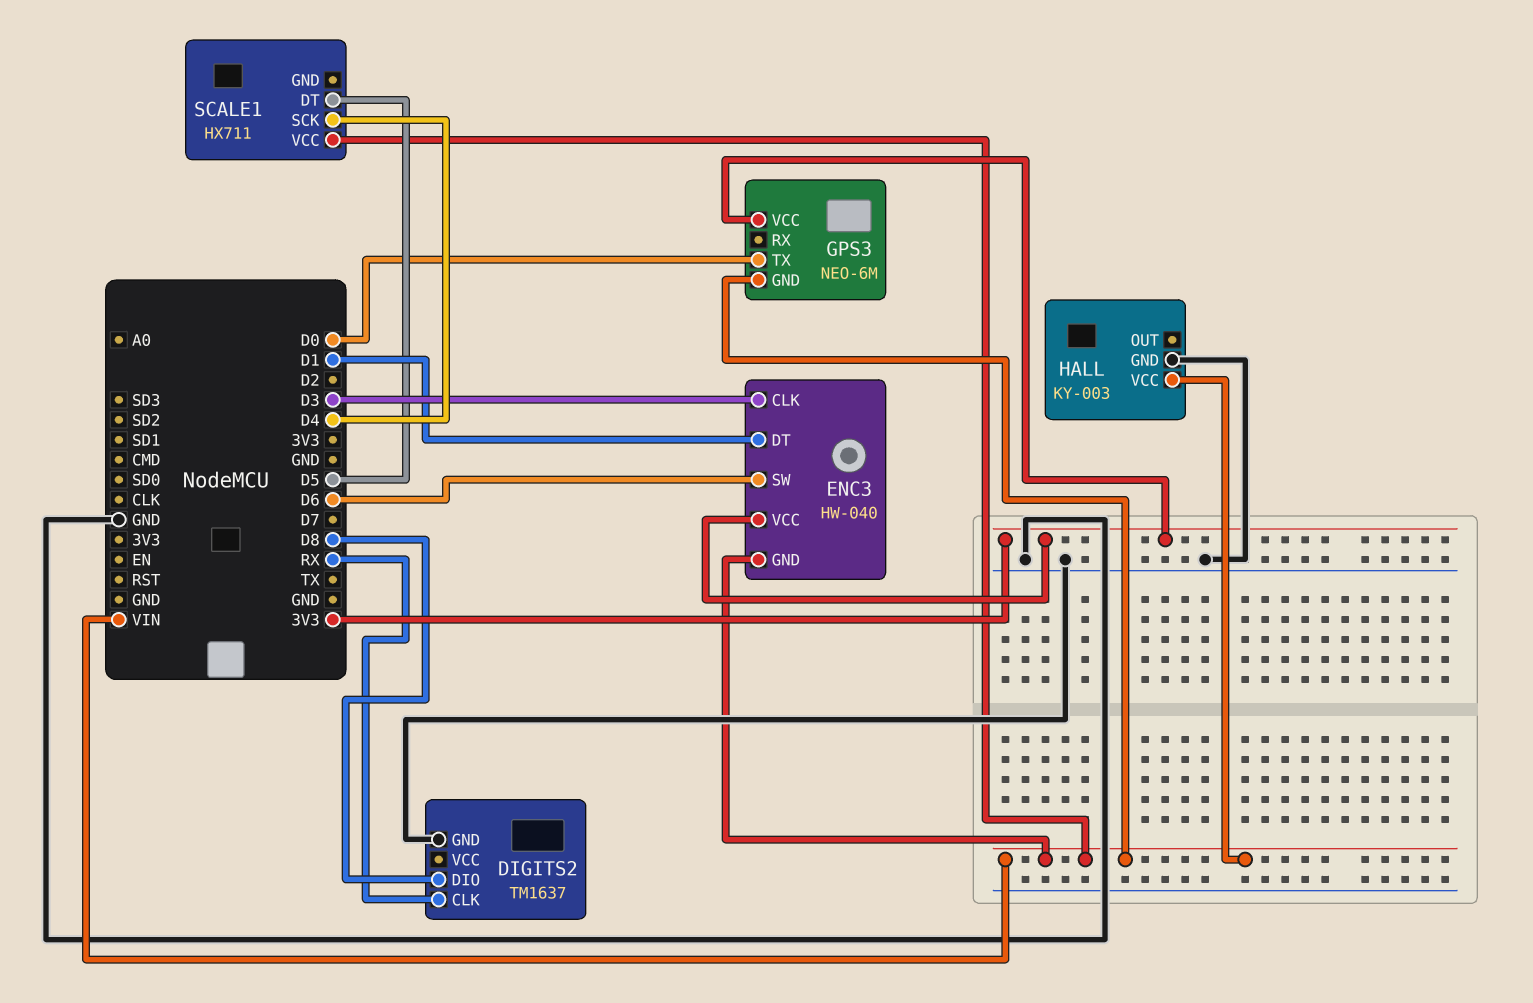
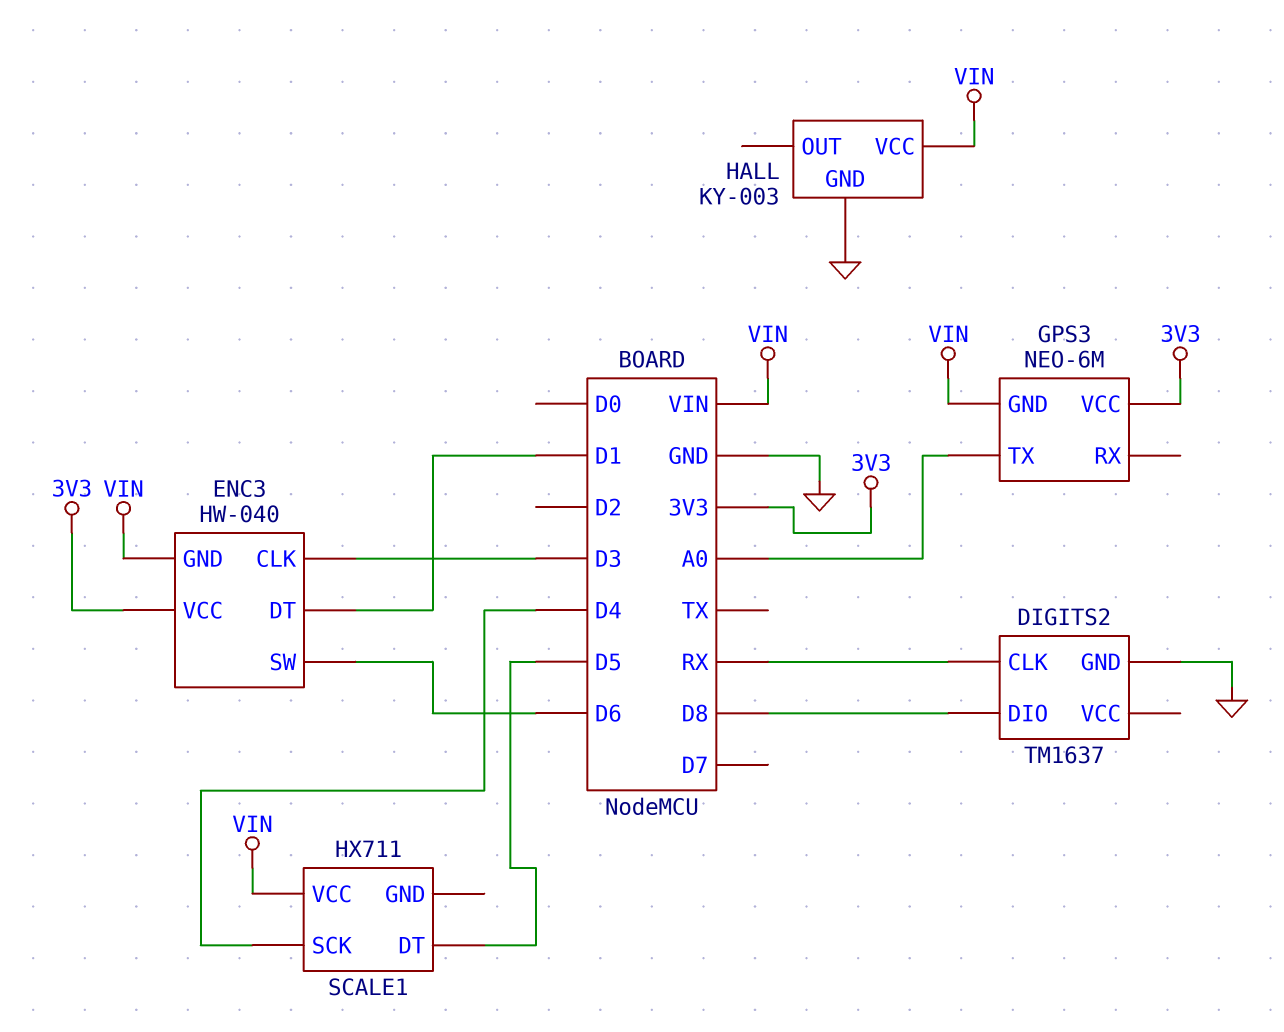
GPS3 pin TX: D0 -> A0

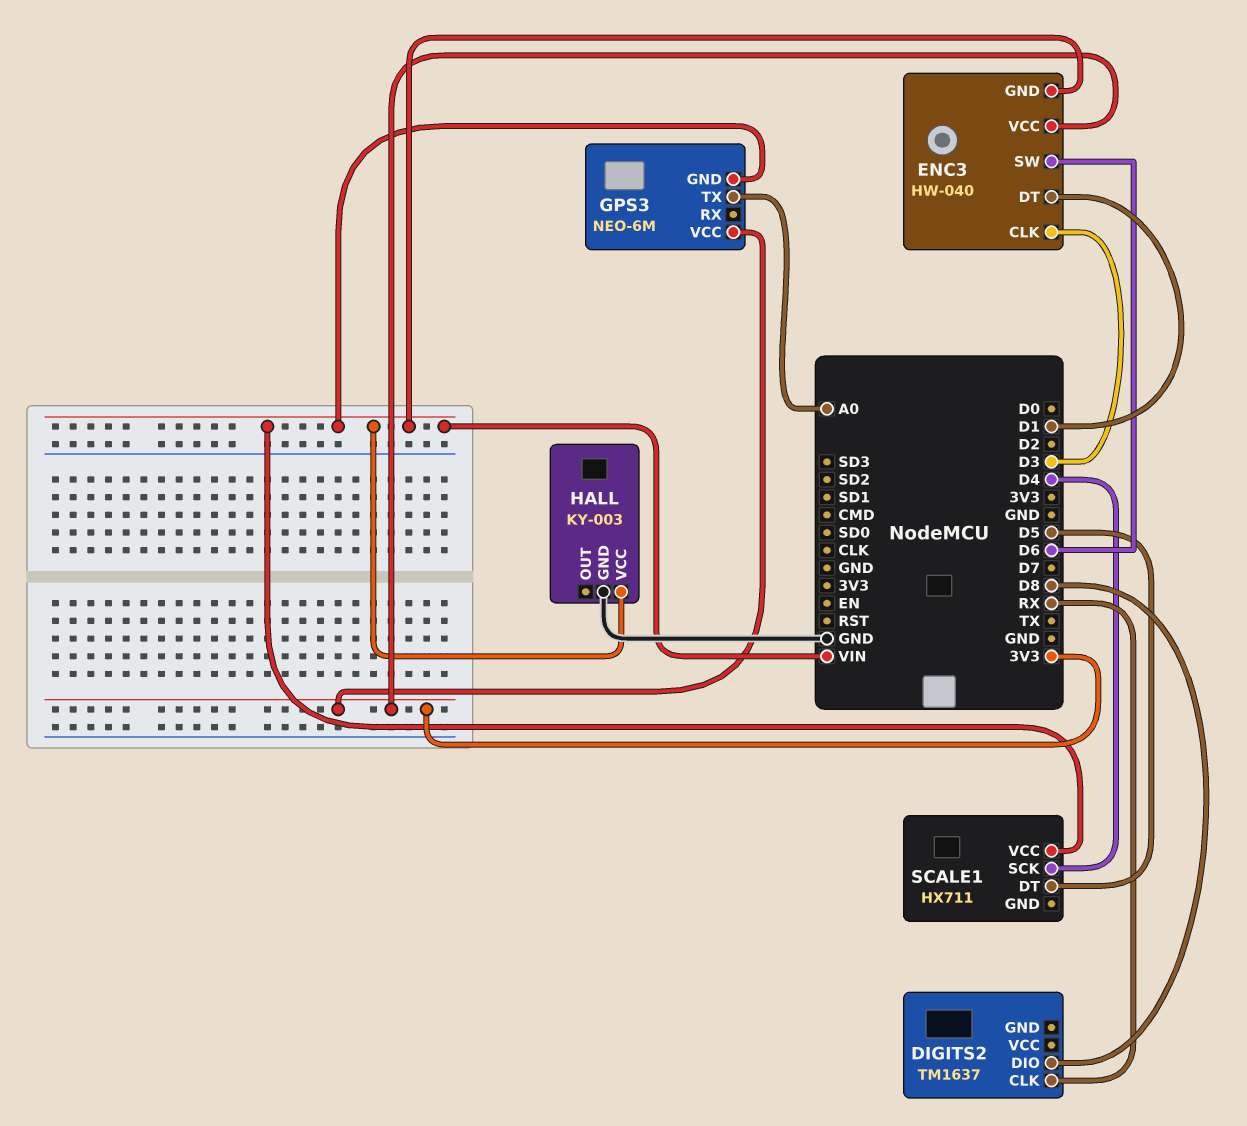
DIGITS2 pin GND: GND -> none

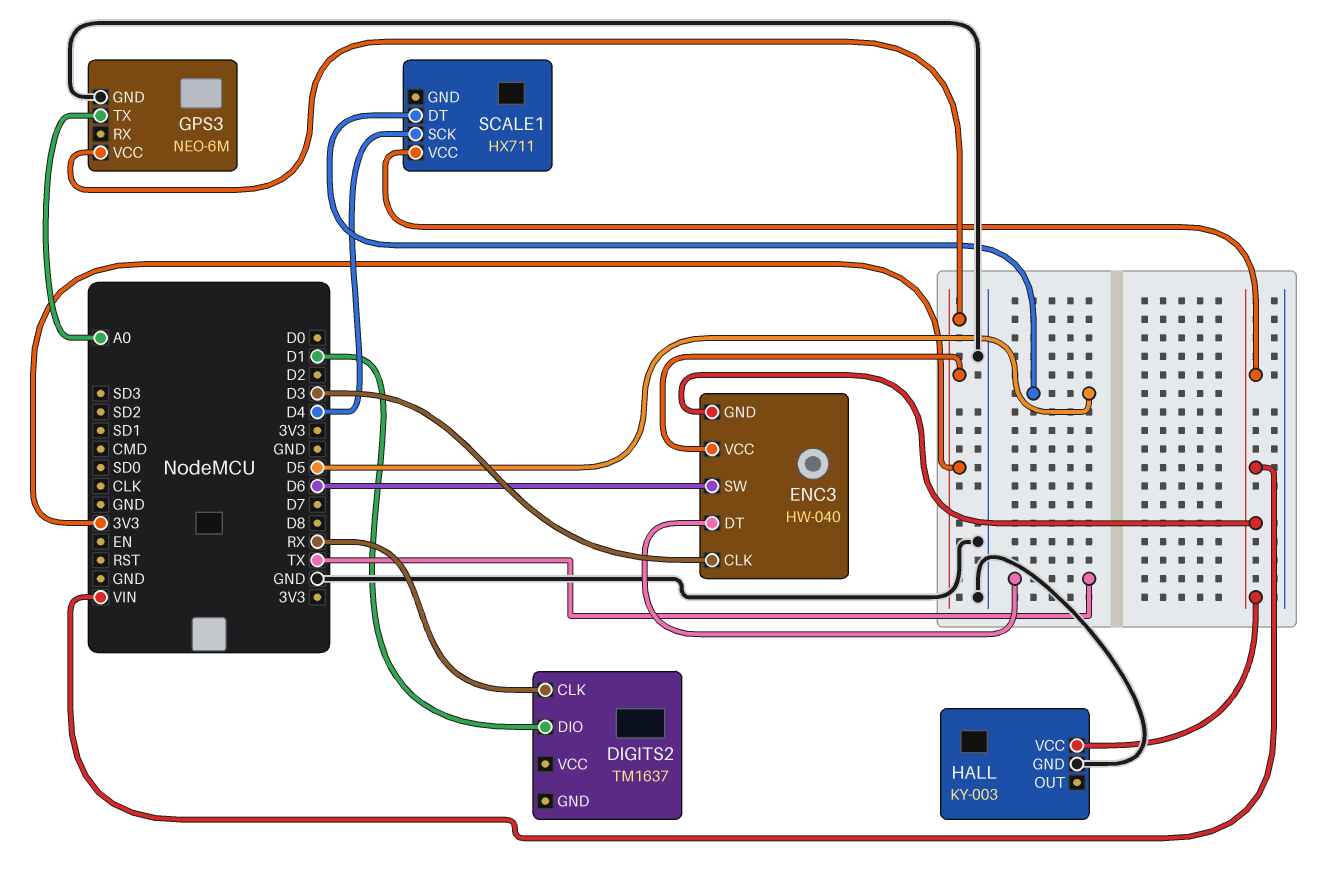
DIGITS2 pin DIO: D8 -> D1
ENC3 pin DT: D1 -> TX
GPS3 pin GND: VIN -> GND

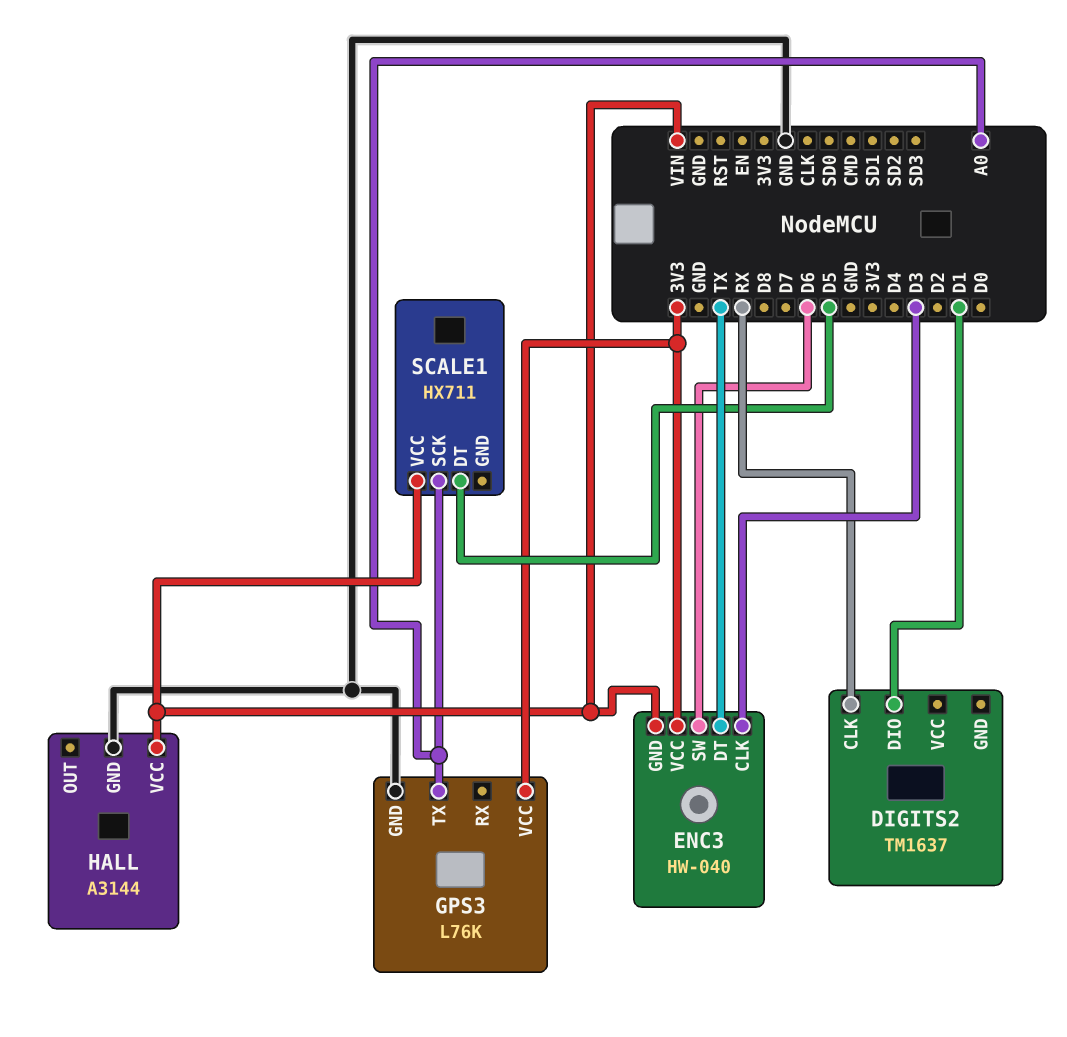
GPS3: NEO-6M -> L76K
HALL: KY-003 -> A3144
SCALE1 pin SCK: D4 -> A0

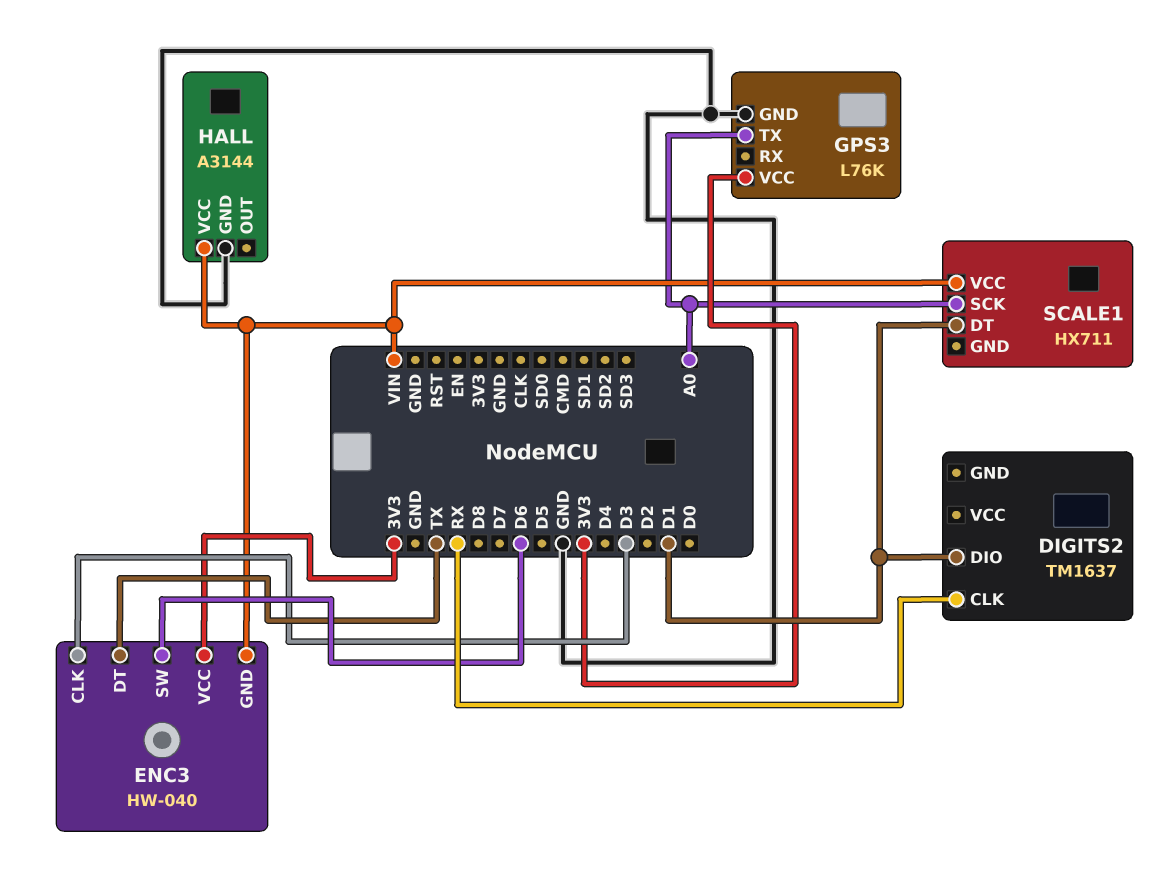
SCALE1 pin DT: D5 -> D1

